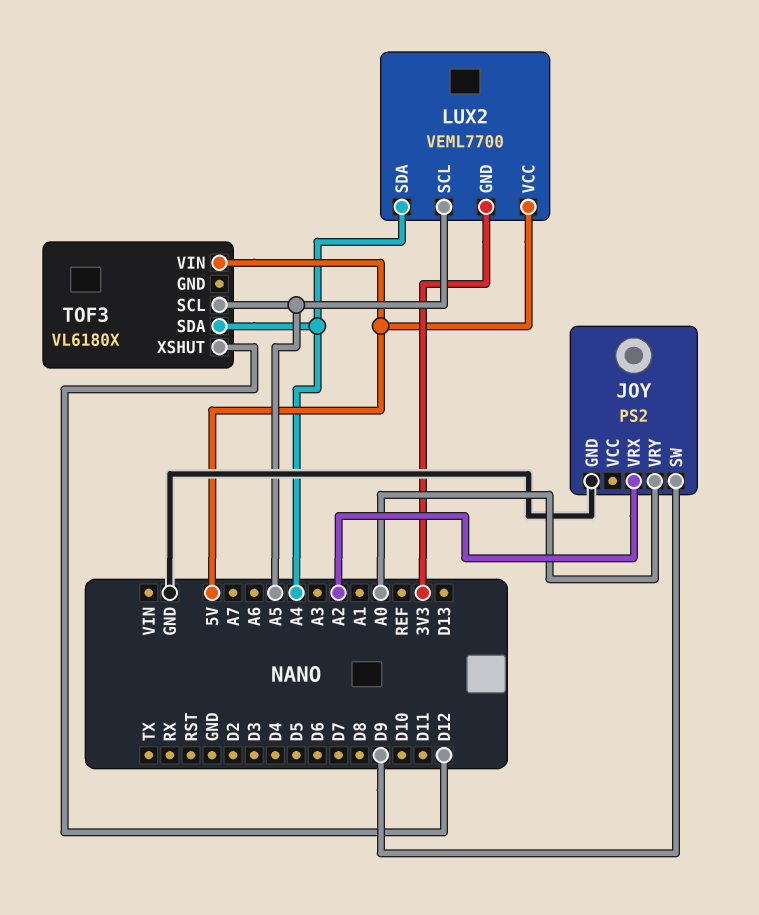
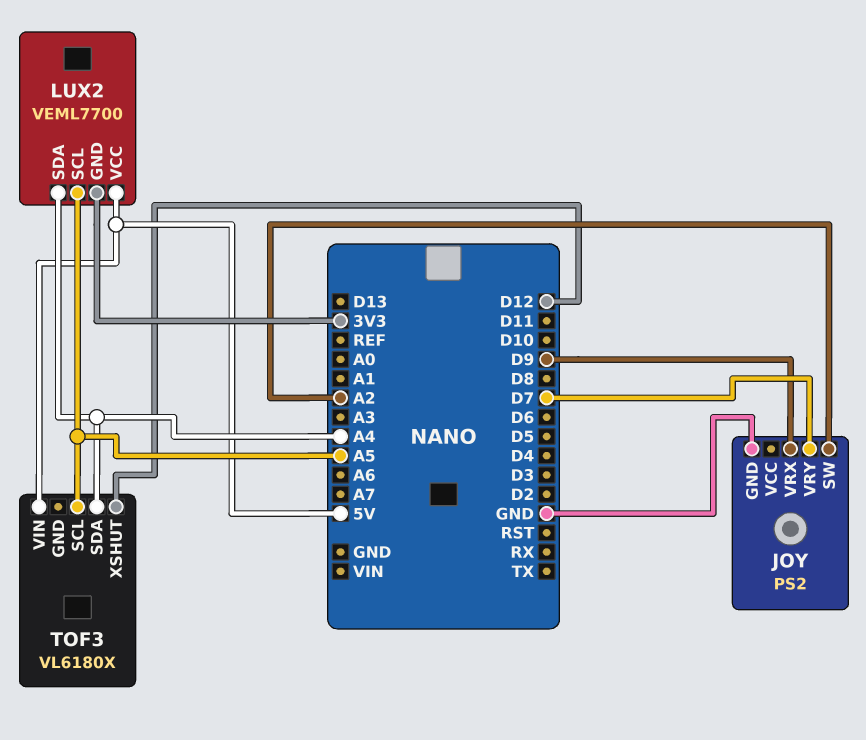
JOY pin SW: D9 -> A2
JOY pin VRX: A2 -> D9
JOY pin VRY: A0 -> D7

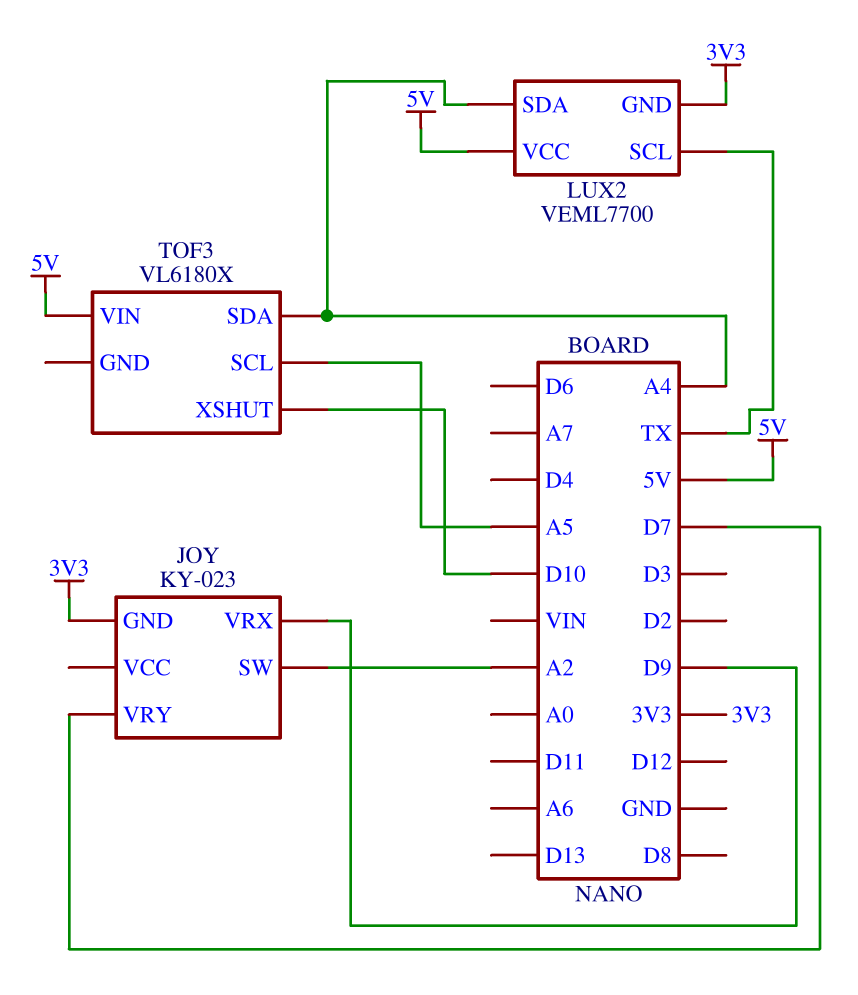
JOY: PS2 -> KY-023
JOY pin GND: GND -> 3V3
LUX2 pin SCL: A5 -> TX
TOF3 pin XSHUT: D12 -> D10

